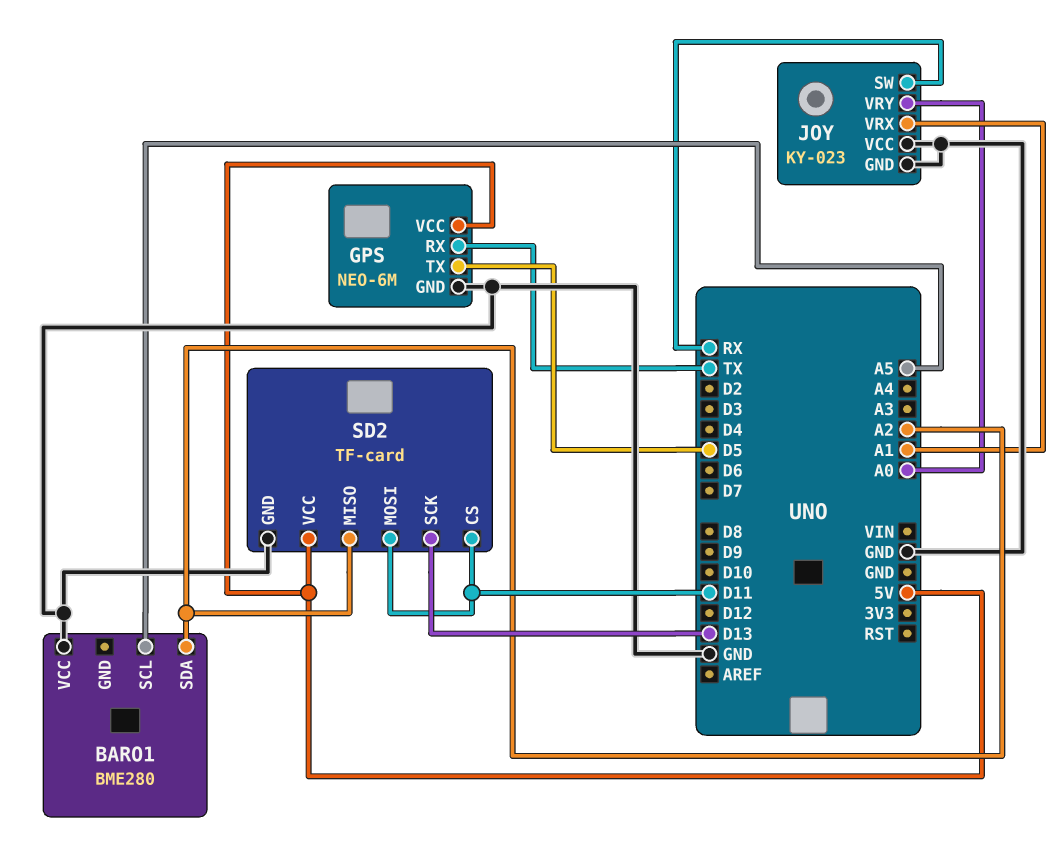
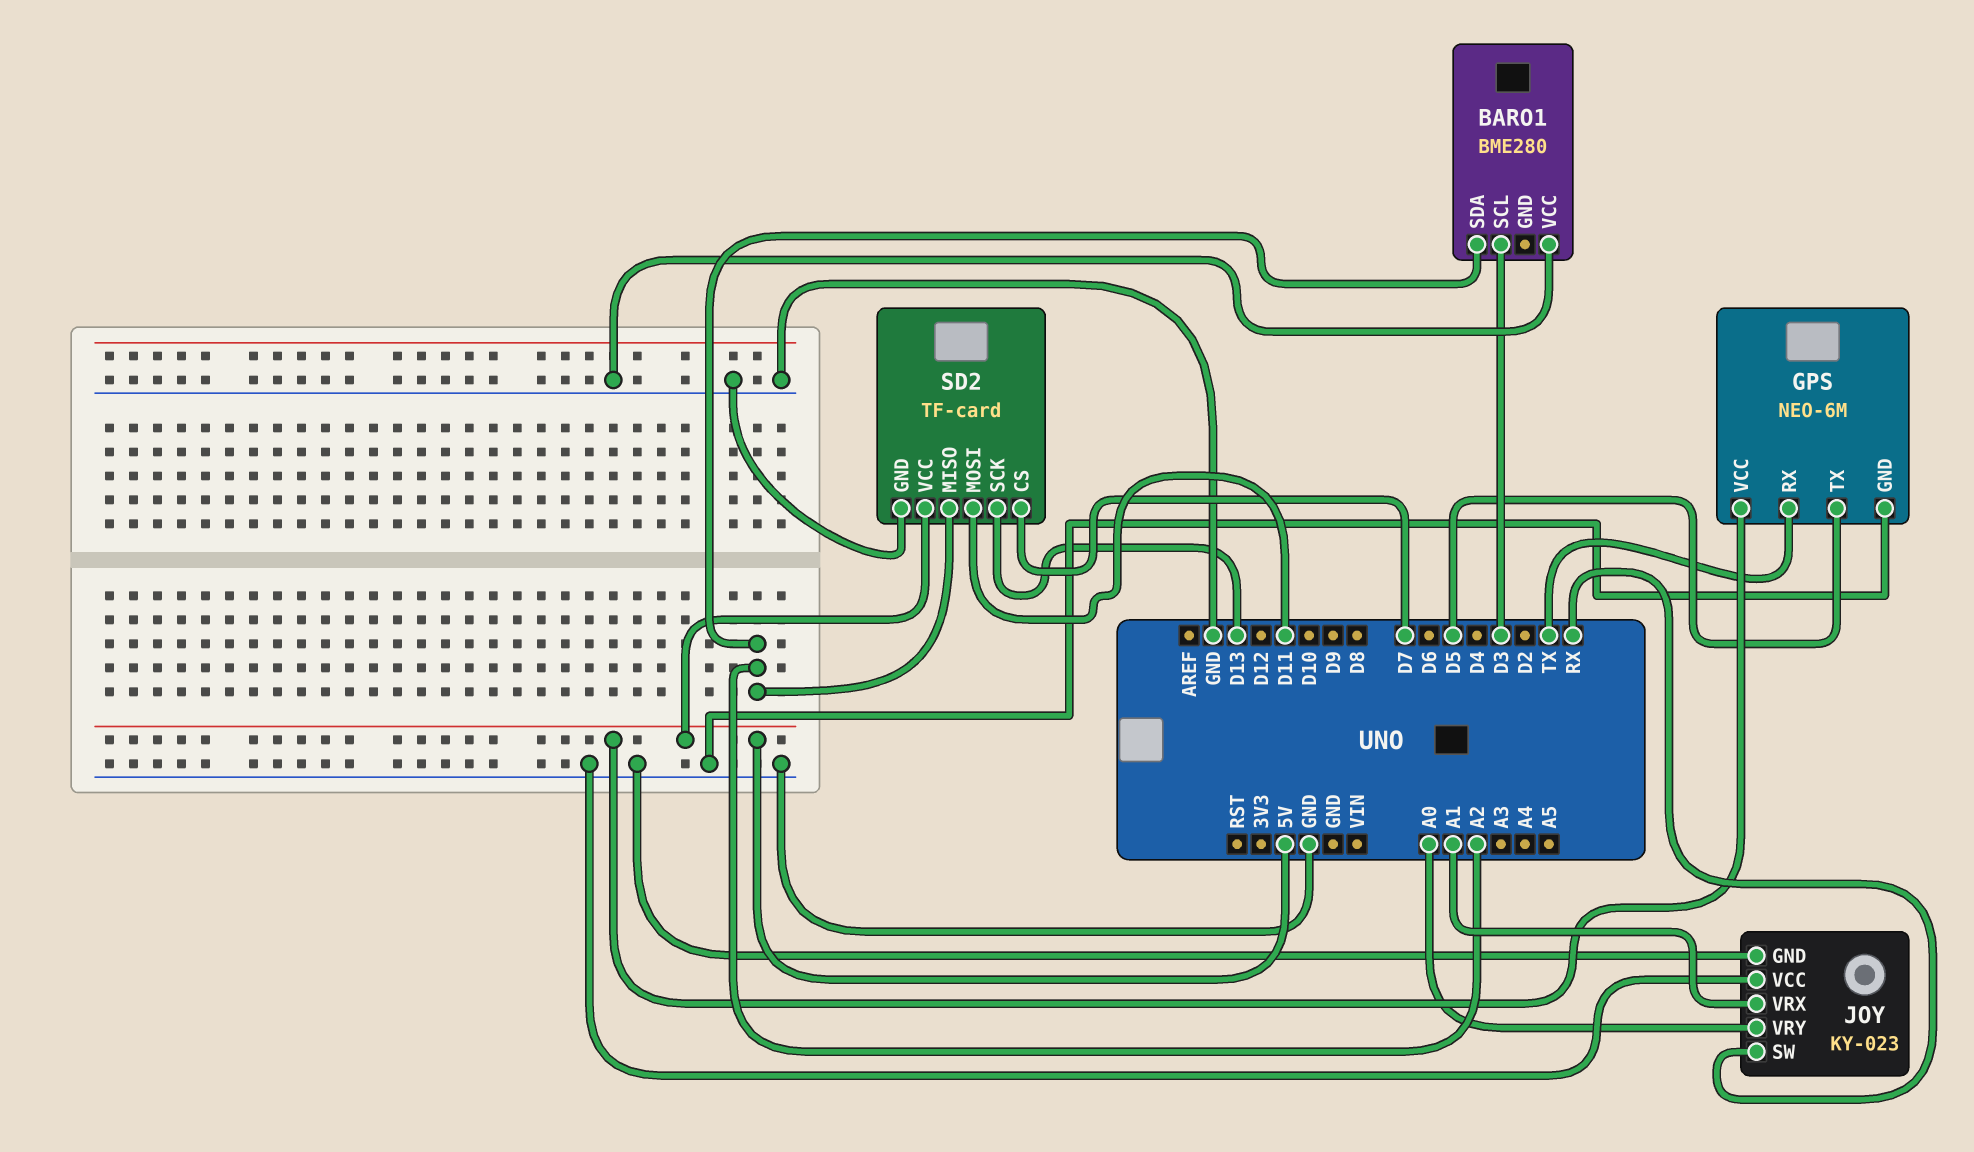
BARO1 pin SCL: A5 -> D3
SD2 pin CS: D11 -> D7

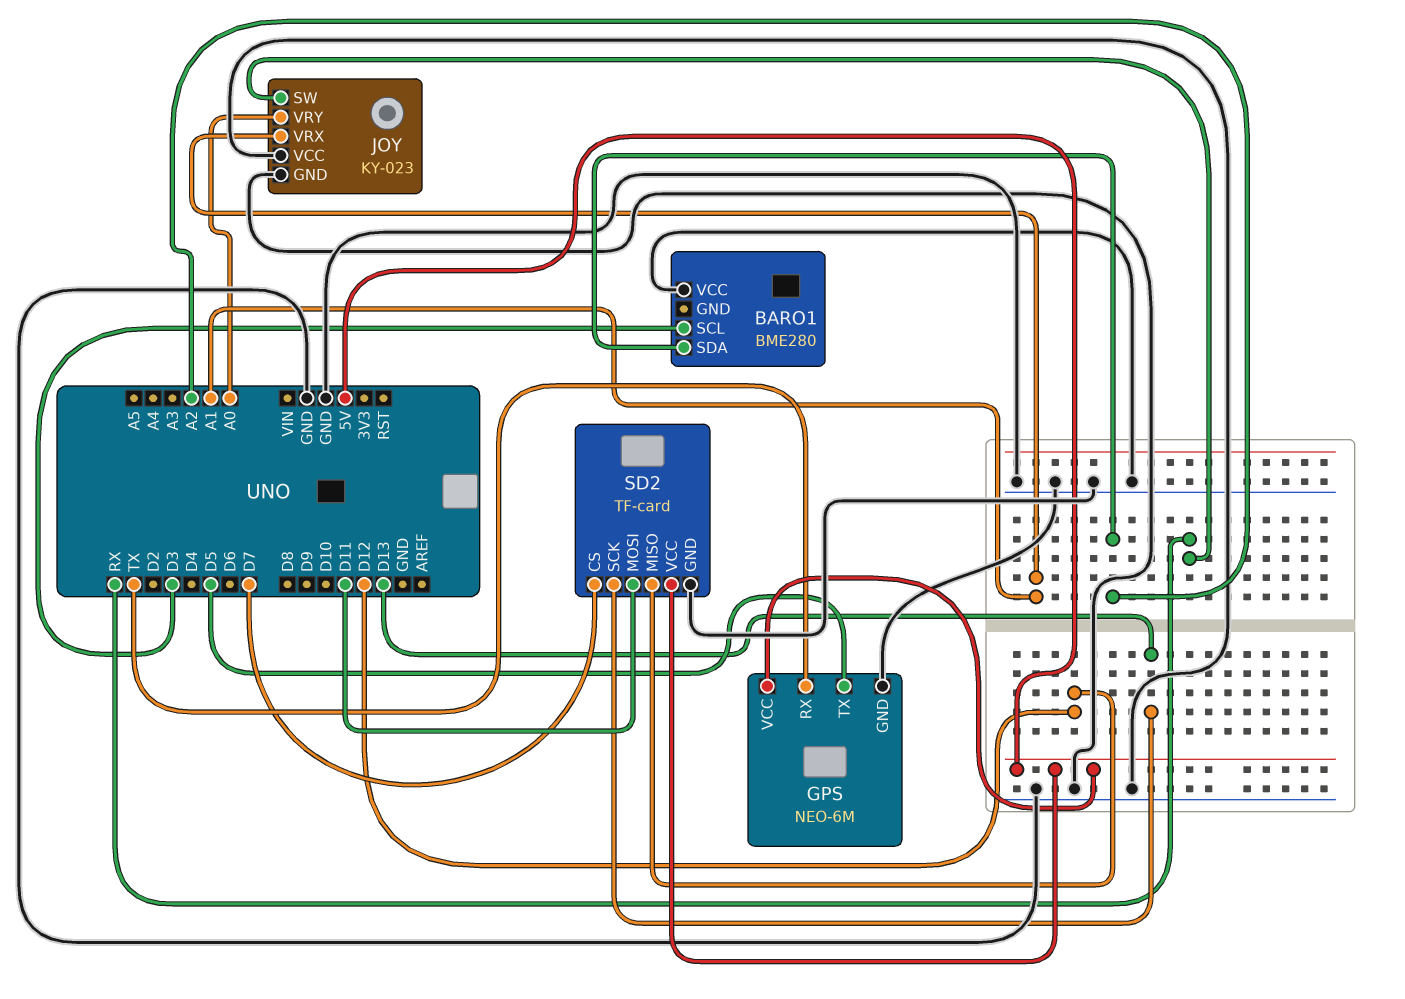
SD2 pin MISO: A2 -> D12

